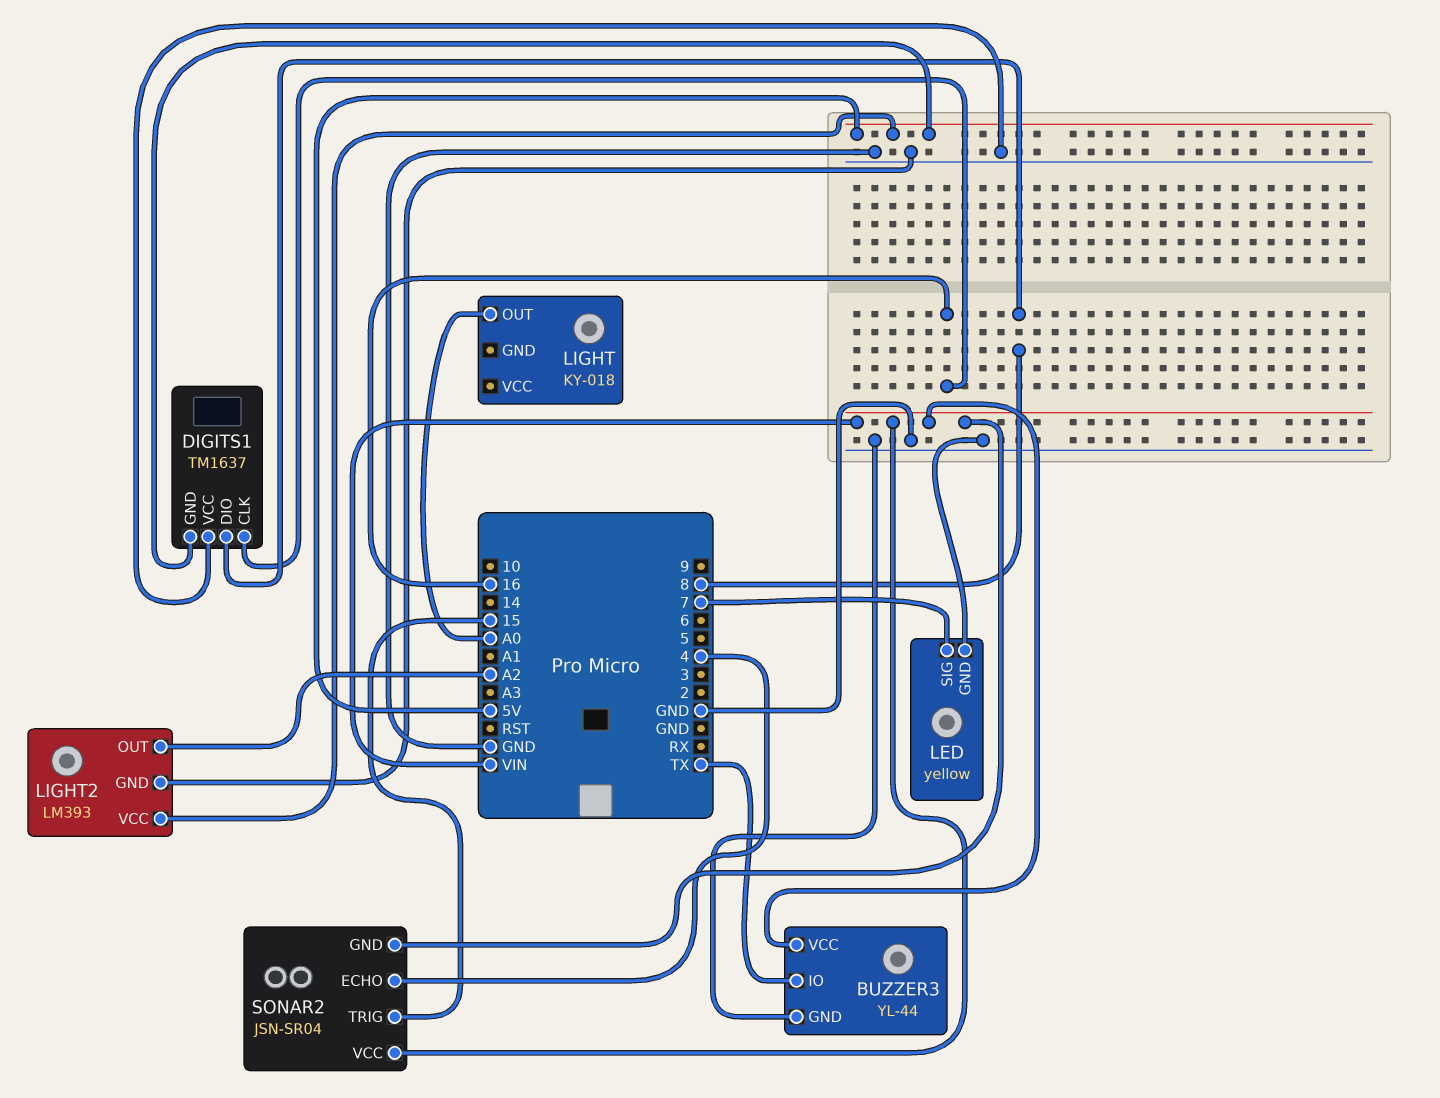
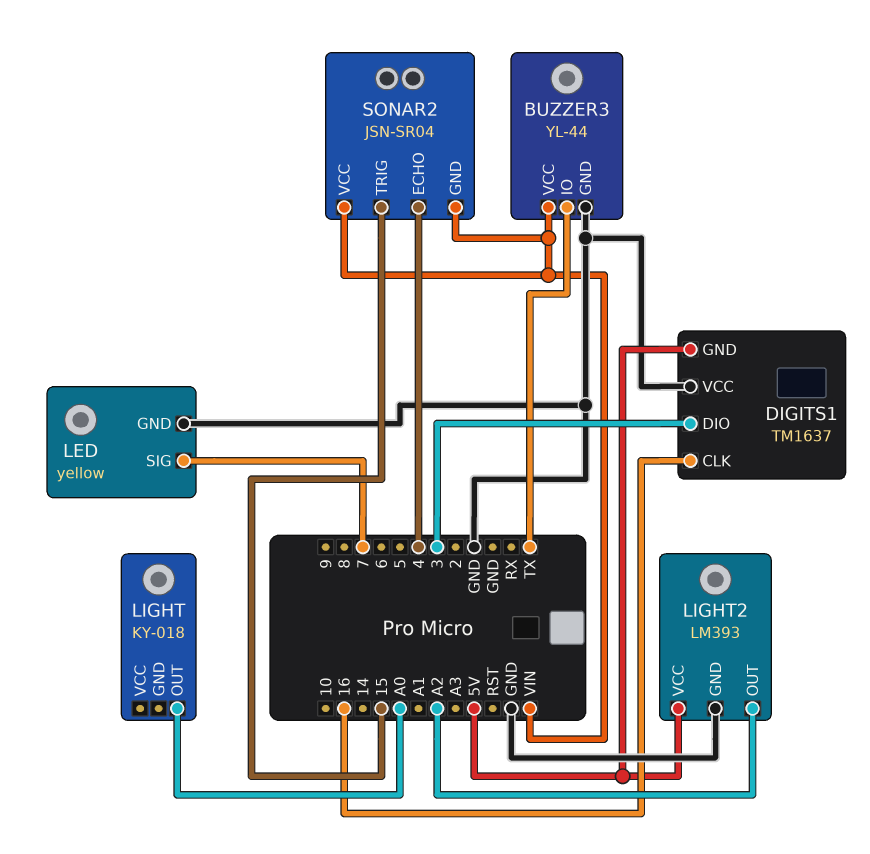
DIGITS1 pin DIO: 8 -> 3

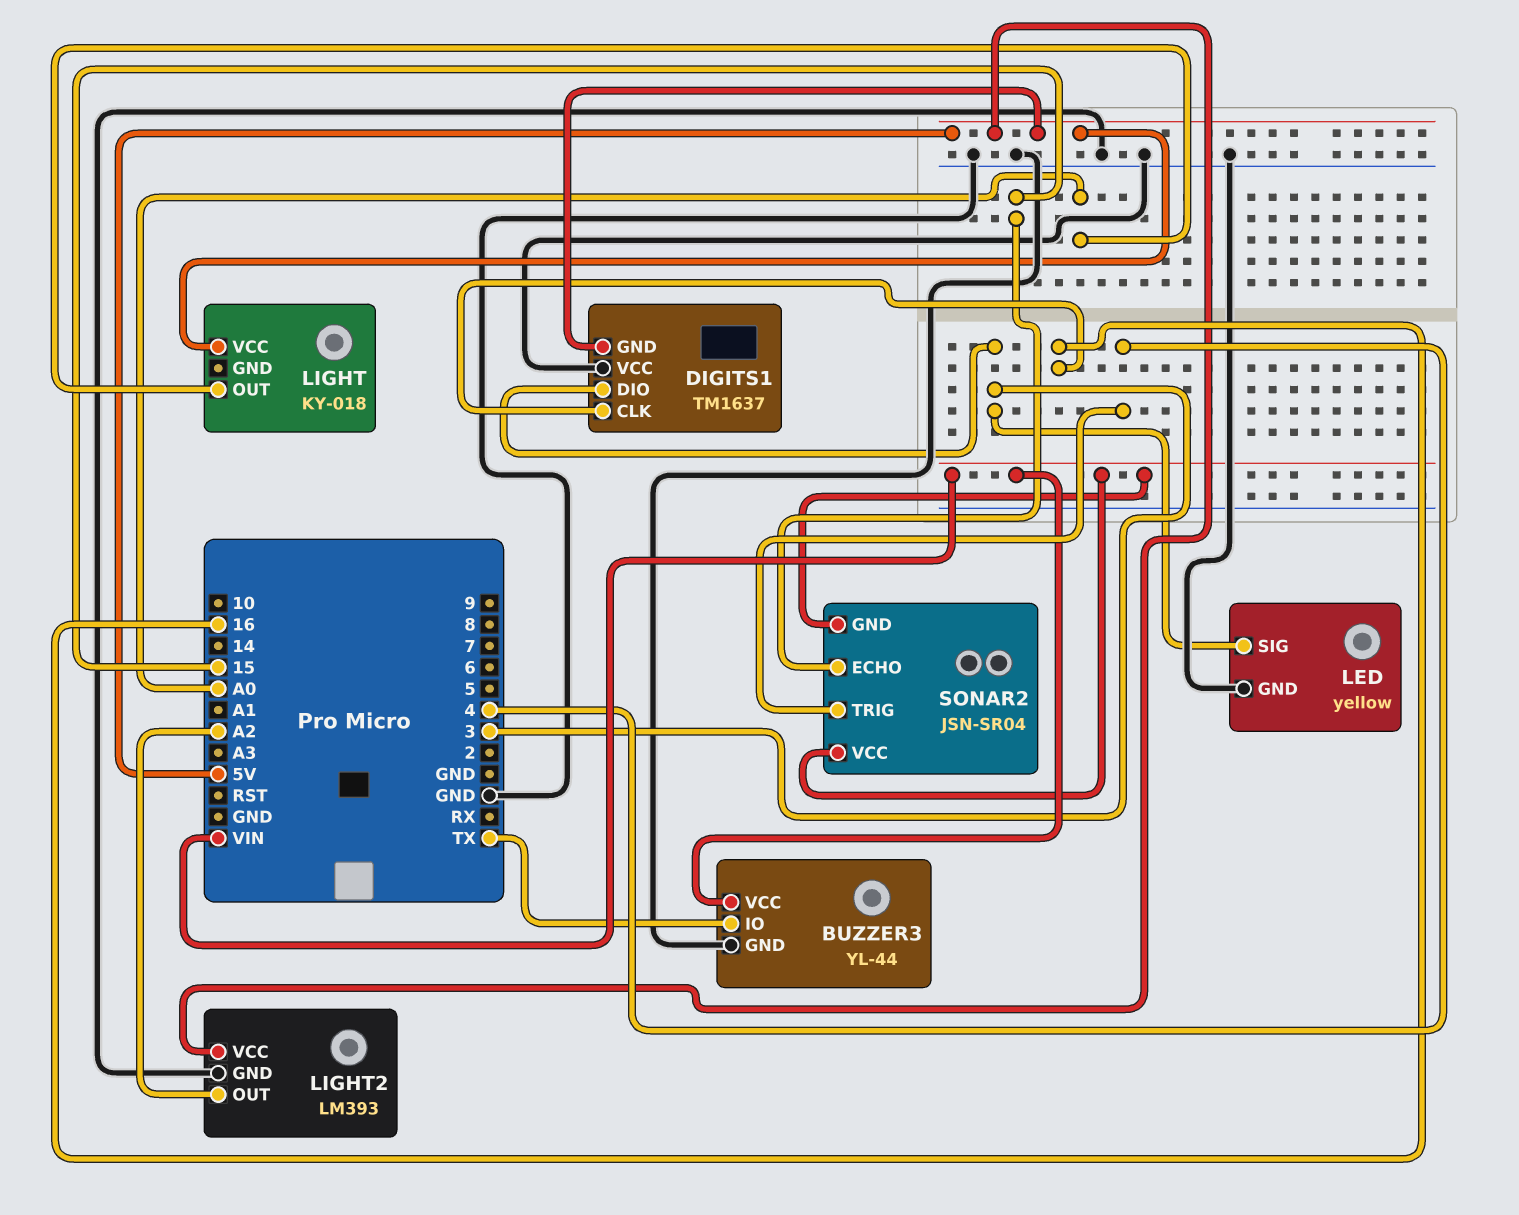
LED pin SIG: 7 -> 3
LIGHT pin VCC: none -> 5V
SONAR2 pin ECHO: 4 -> 15
SONAR2 pin TRIG: 15 -> 4

